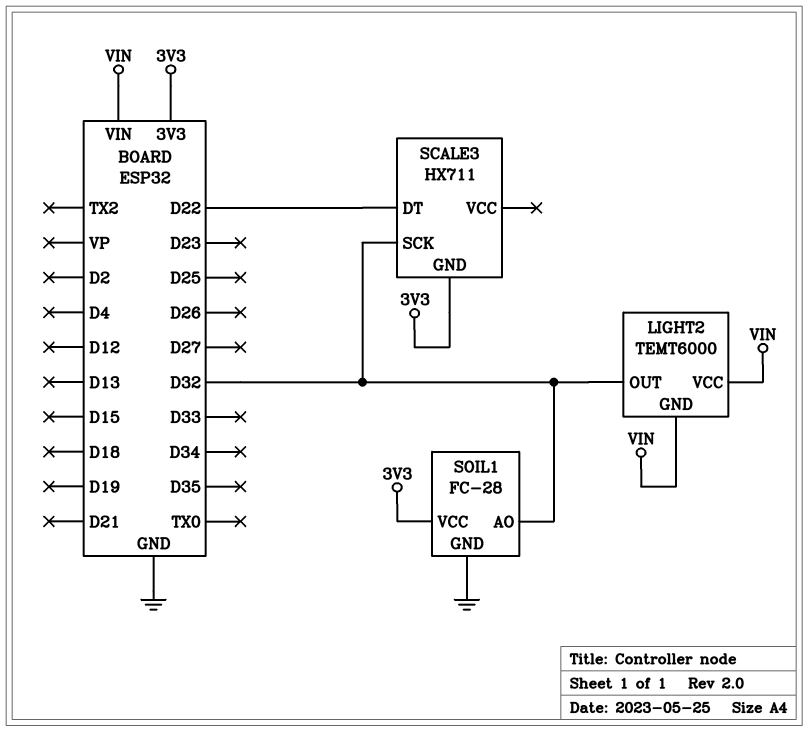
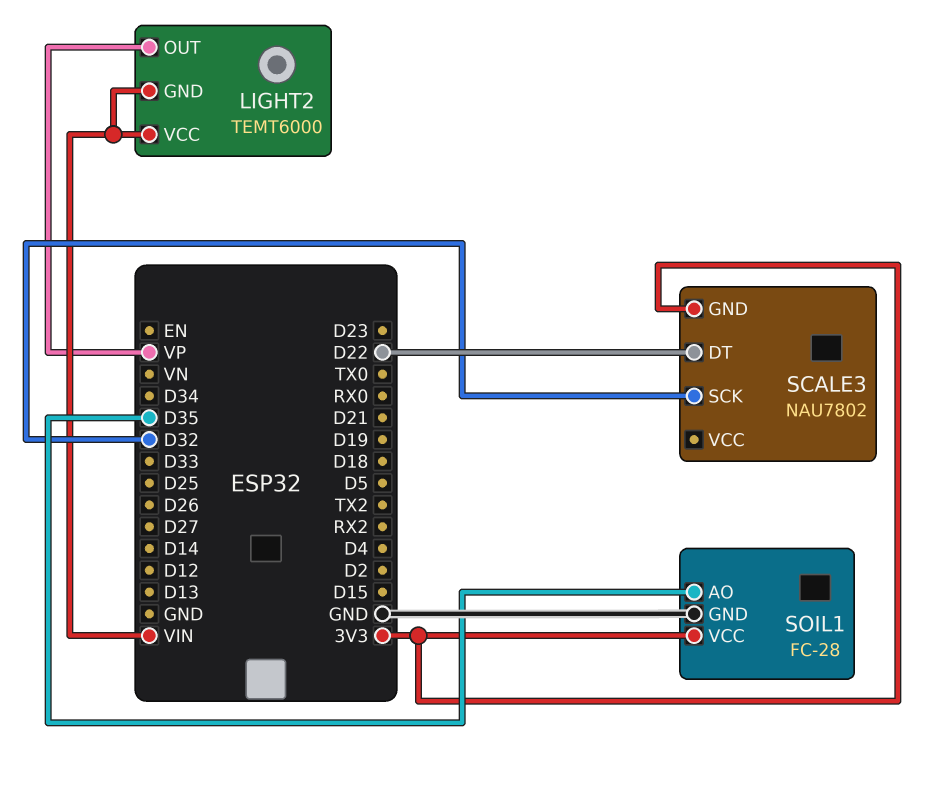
LIGHT2 pin OUT: D32 -> VP
SCALE3: HX711 -> NAU7802
SOIL1 pin AO: D32 -> D35

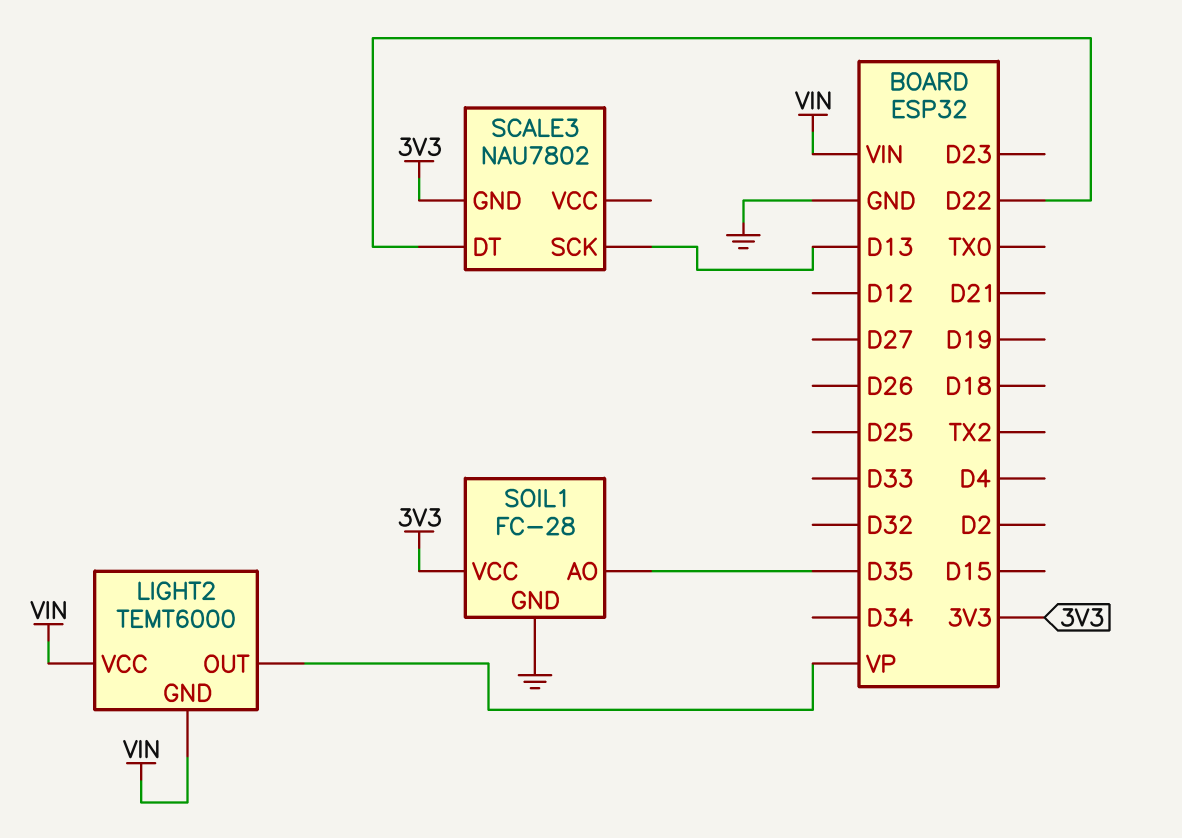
SCALE3 pin SCK: D32 -> D13

